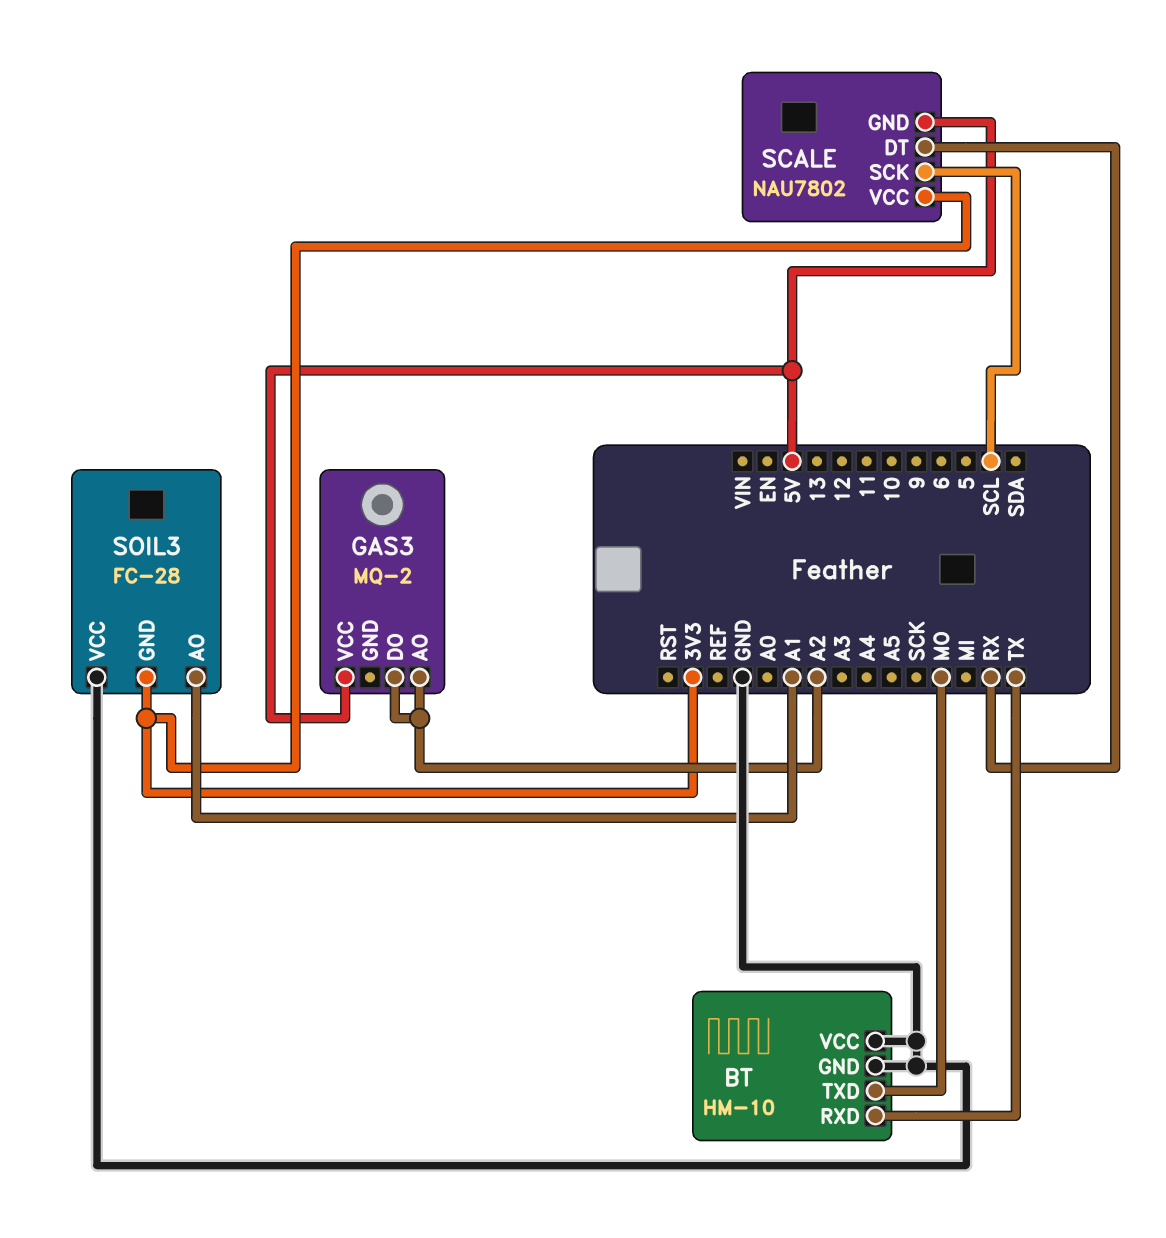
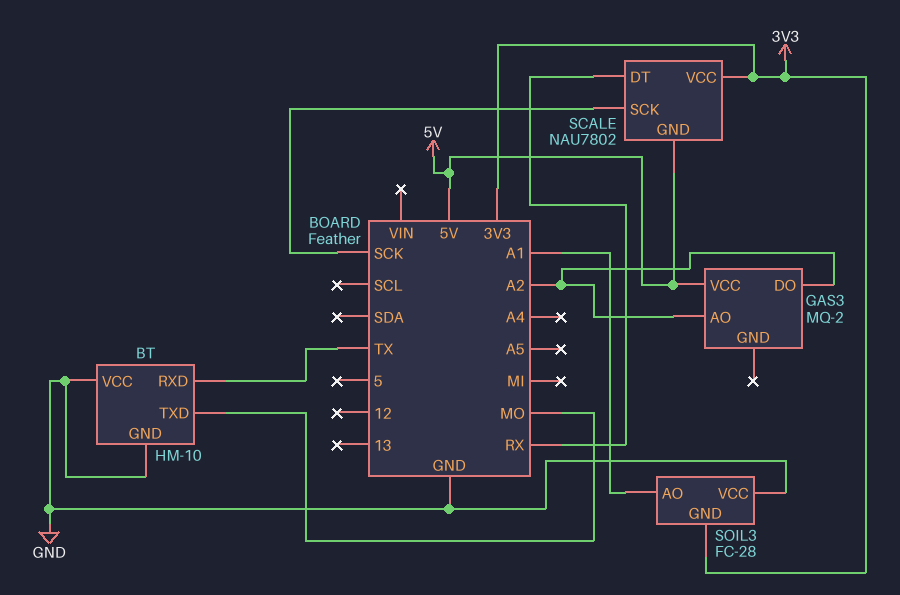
SCALE pin SCK: SCL -> SCK

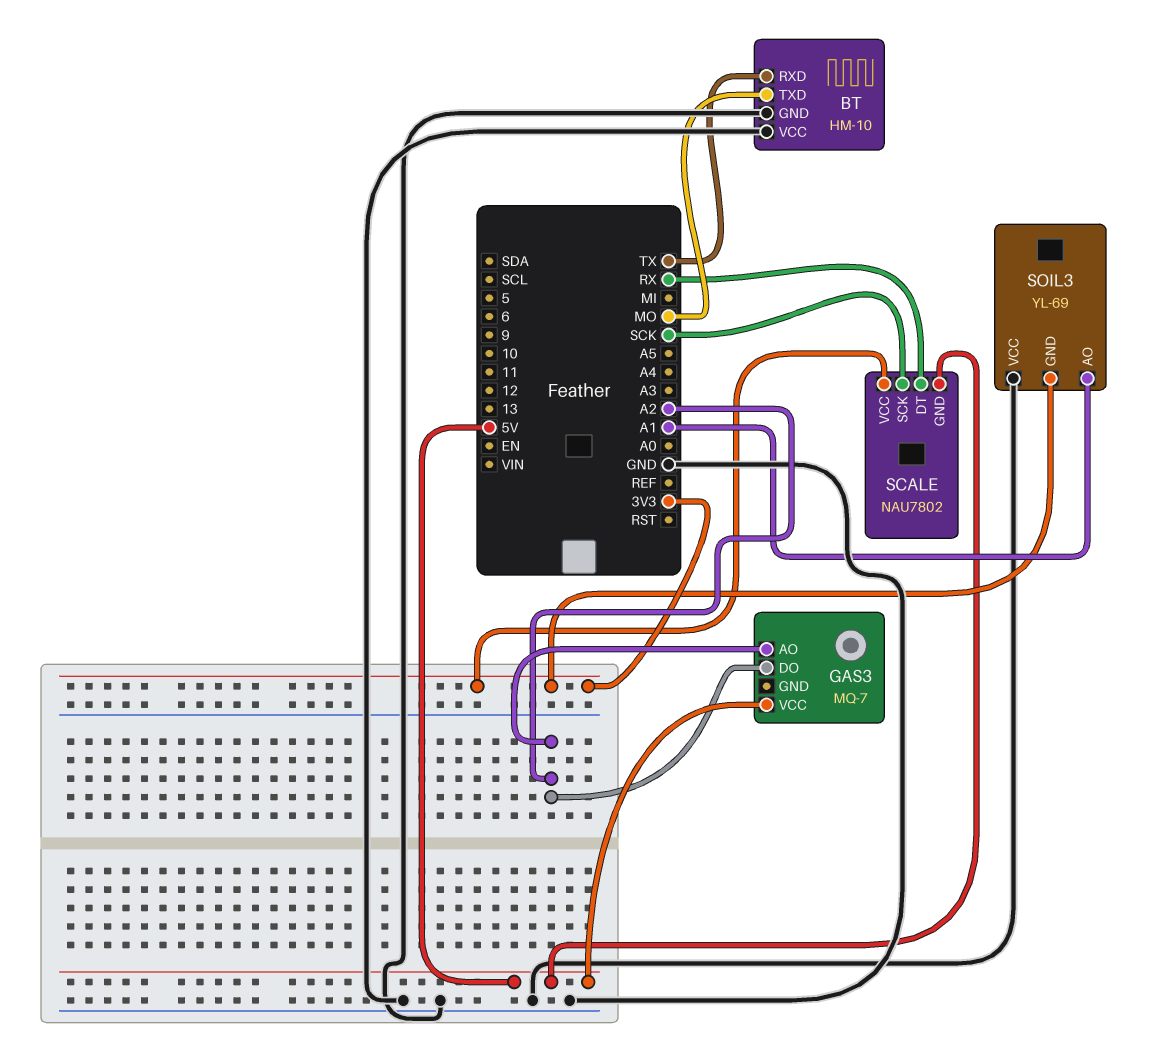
GAS3: MQ-2 -> MQ-7
SOIL3: FC-28 -> YL-69

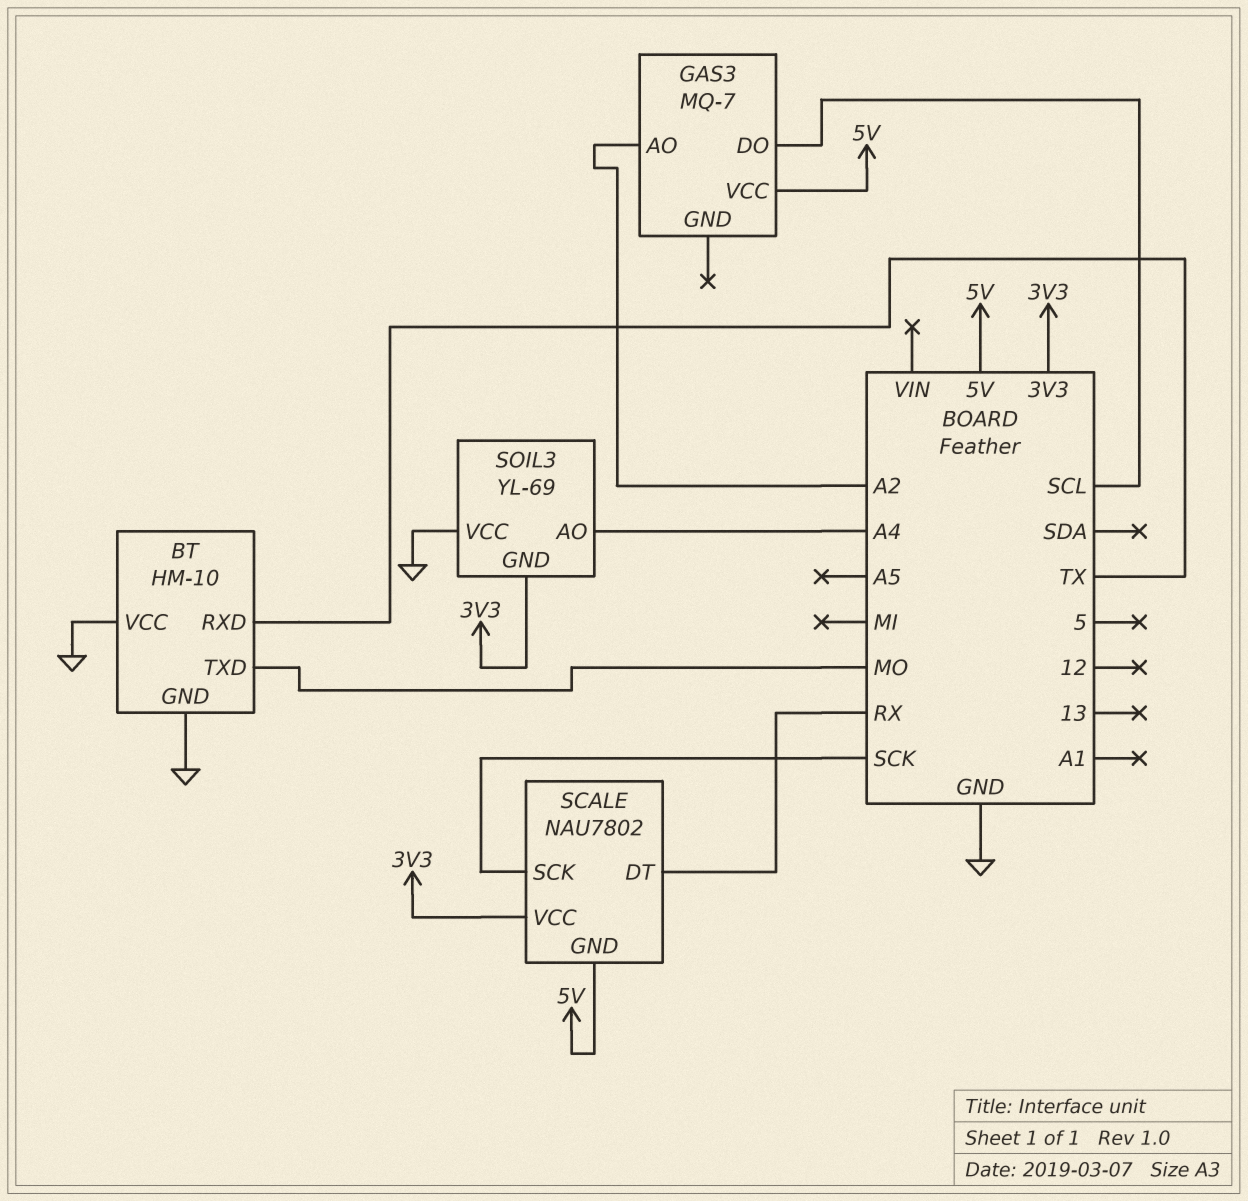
GAS3 pin DO: A2 -> SCL
SOIL3 pin AO: A1 -> A4

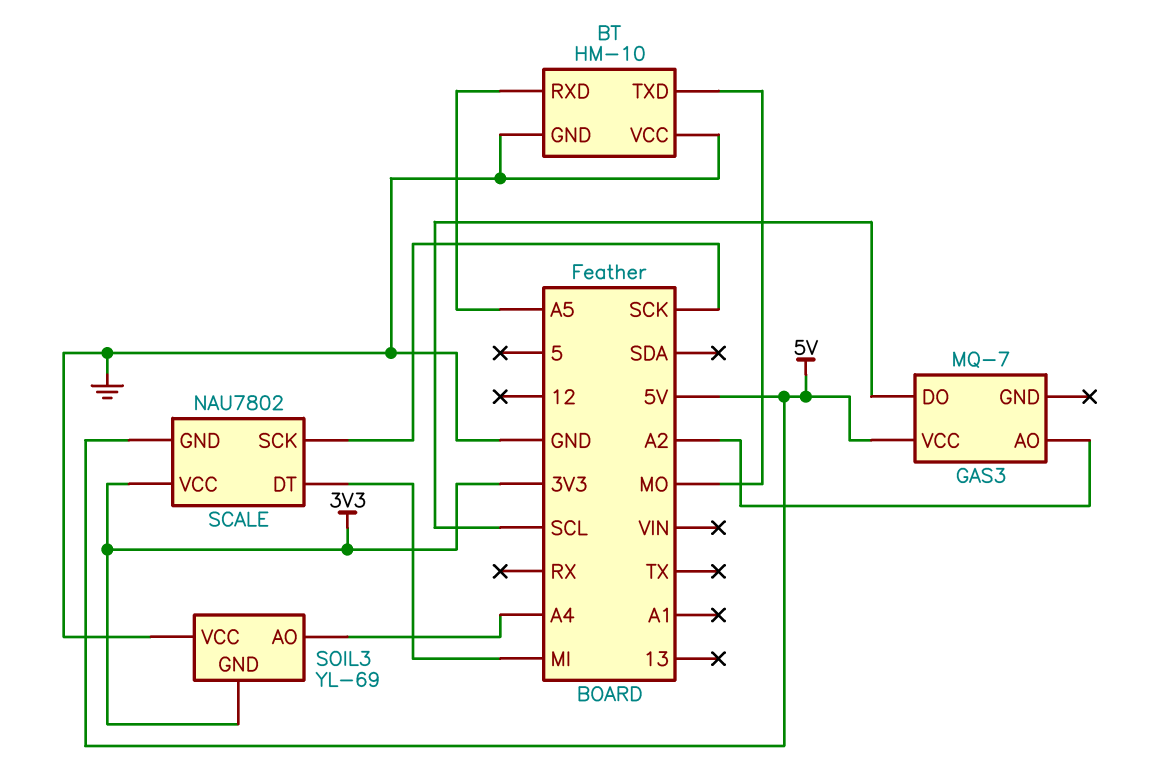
BT pin RXD: TX -> A5
SCALE pin DT: RX -> MI

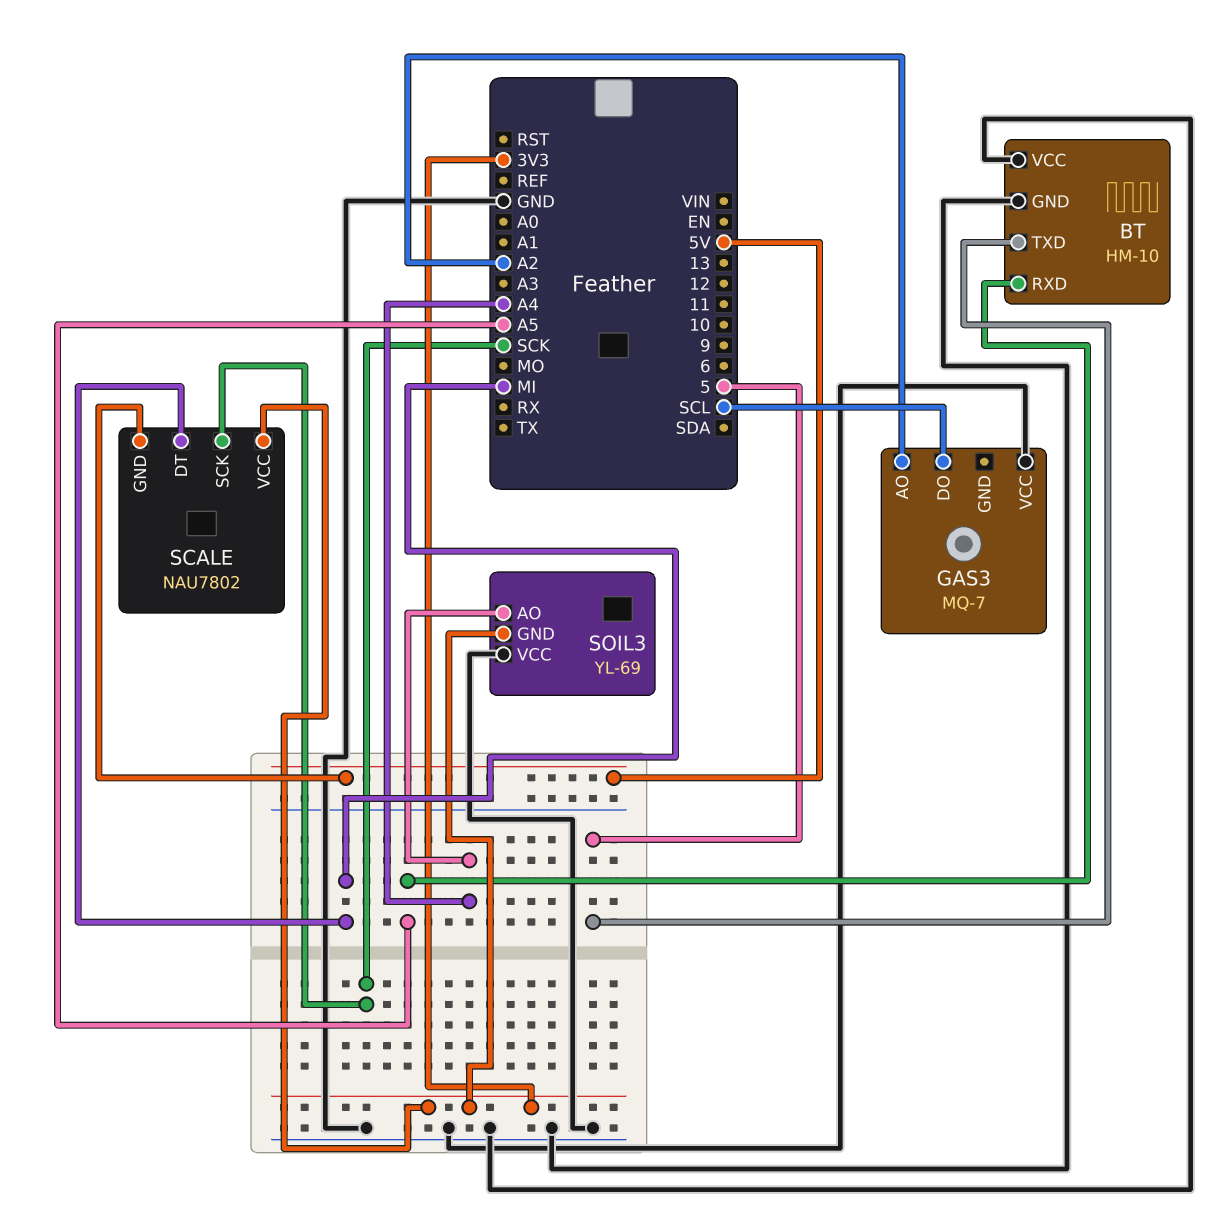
BT pin TXD: MO -> 5
GAS3 pin VCC: 5V -> GND

